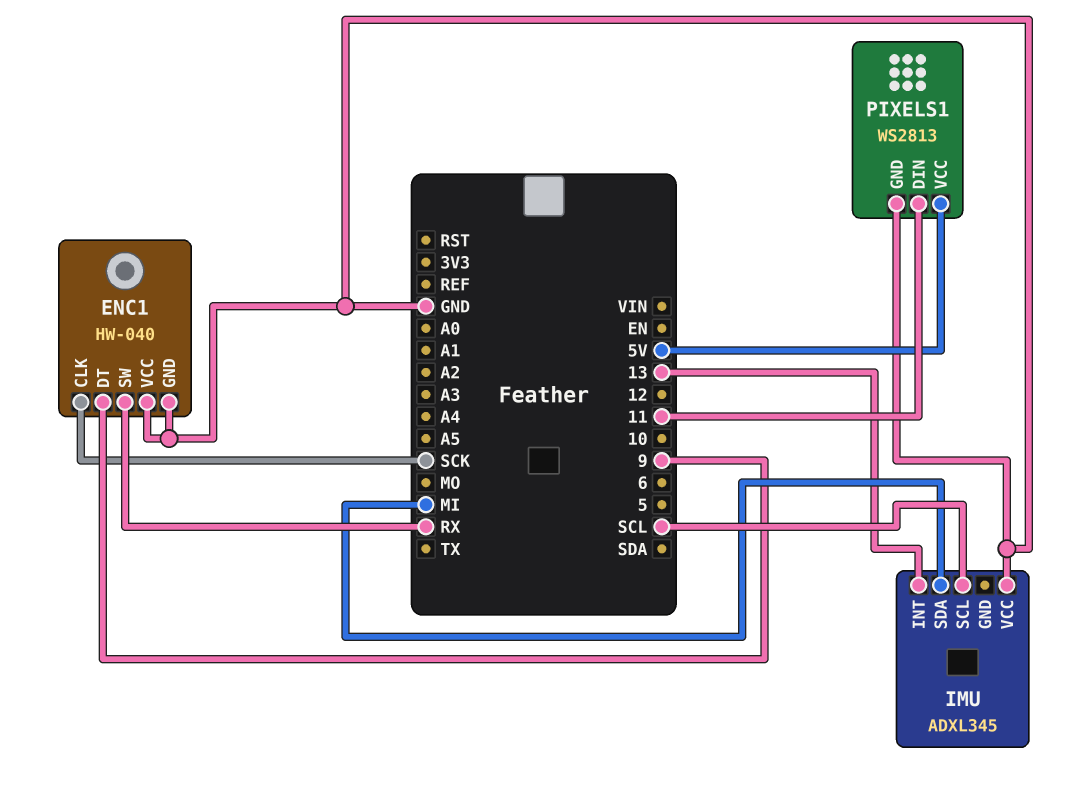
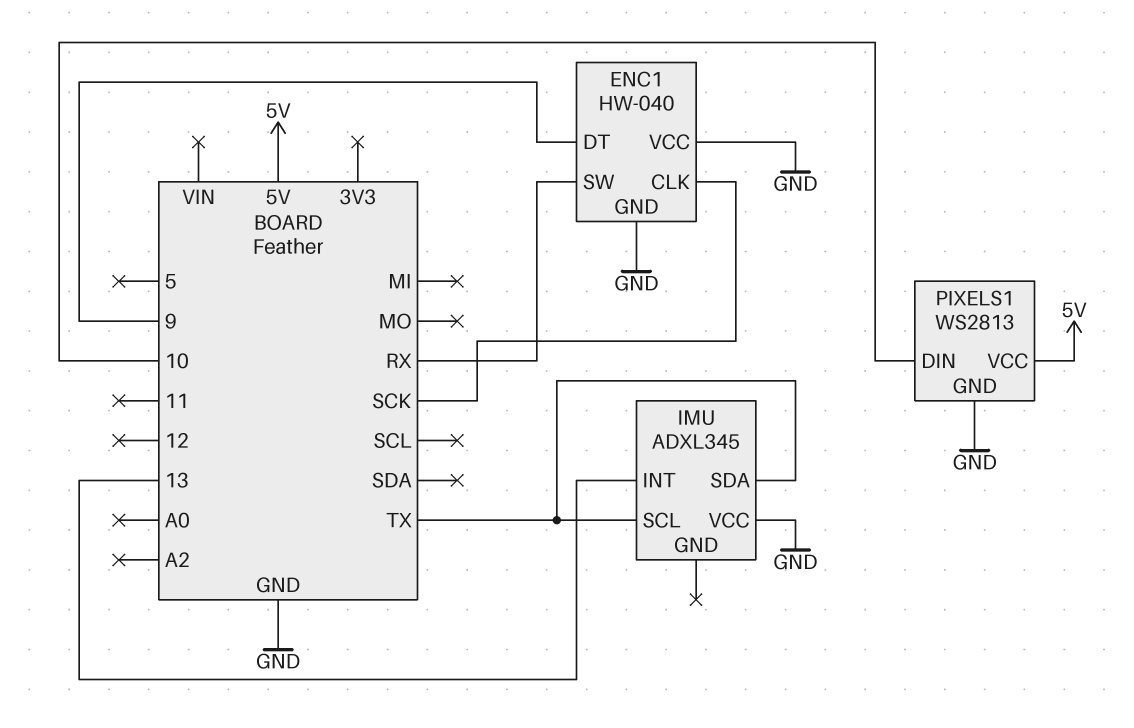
IMU pin SCL: SCL -> TX
IMU pin SDA: MI -> TX
PIXELS1 pin DIN: 11 -> 10

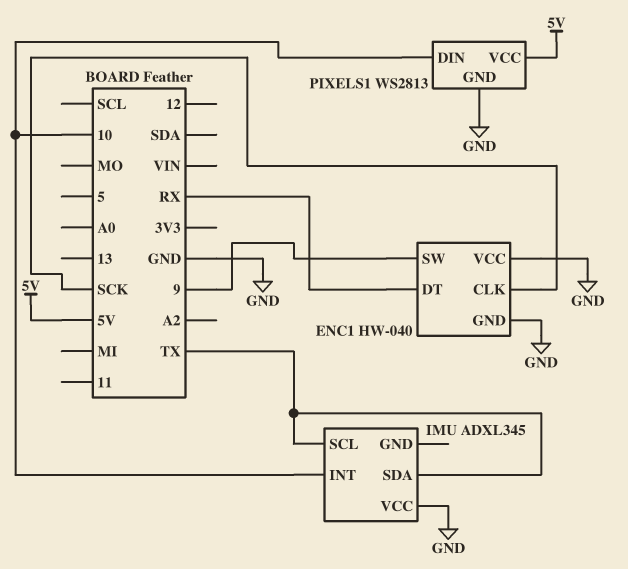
ENC1 pin DT: 9 -> RX
ENC1 pin SW: RX -> 9
IMU pin INT: 13 -> 10

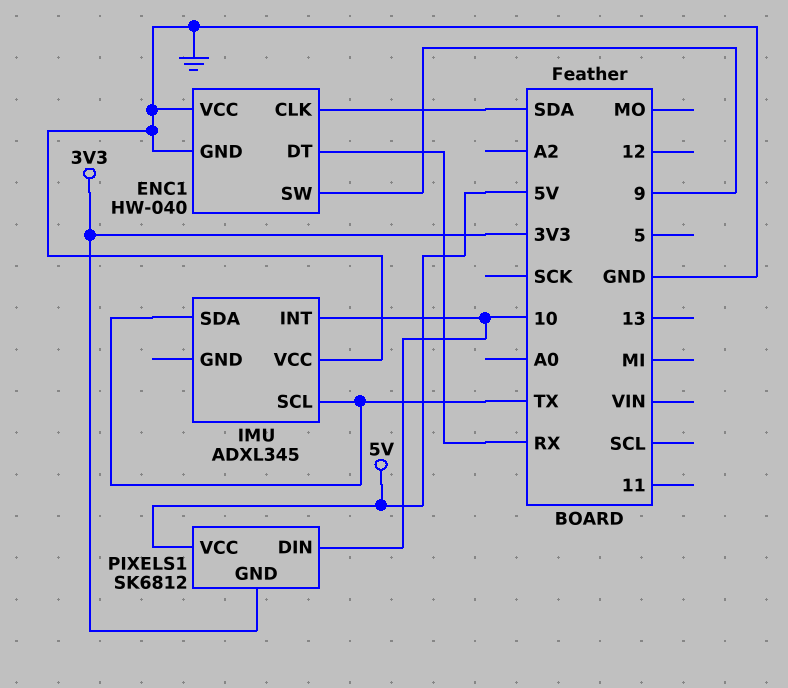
ENC1 pin CLK: SCK -> SDA
PIXELS1: WS2813 -> SK6812
PIXELS1 pin GND: GND -> 3V3

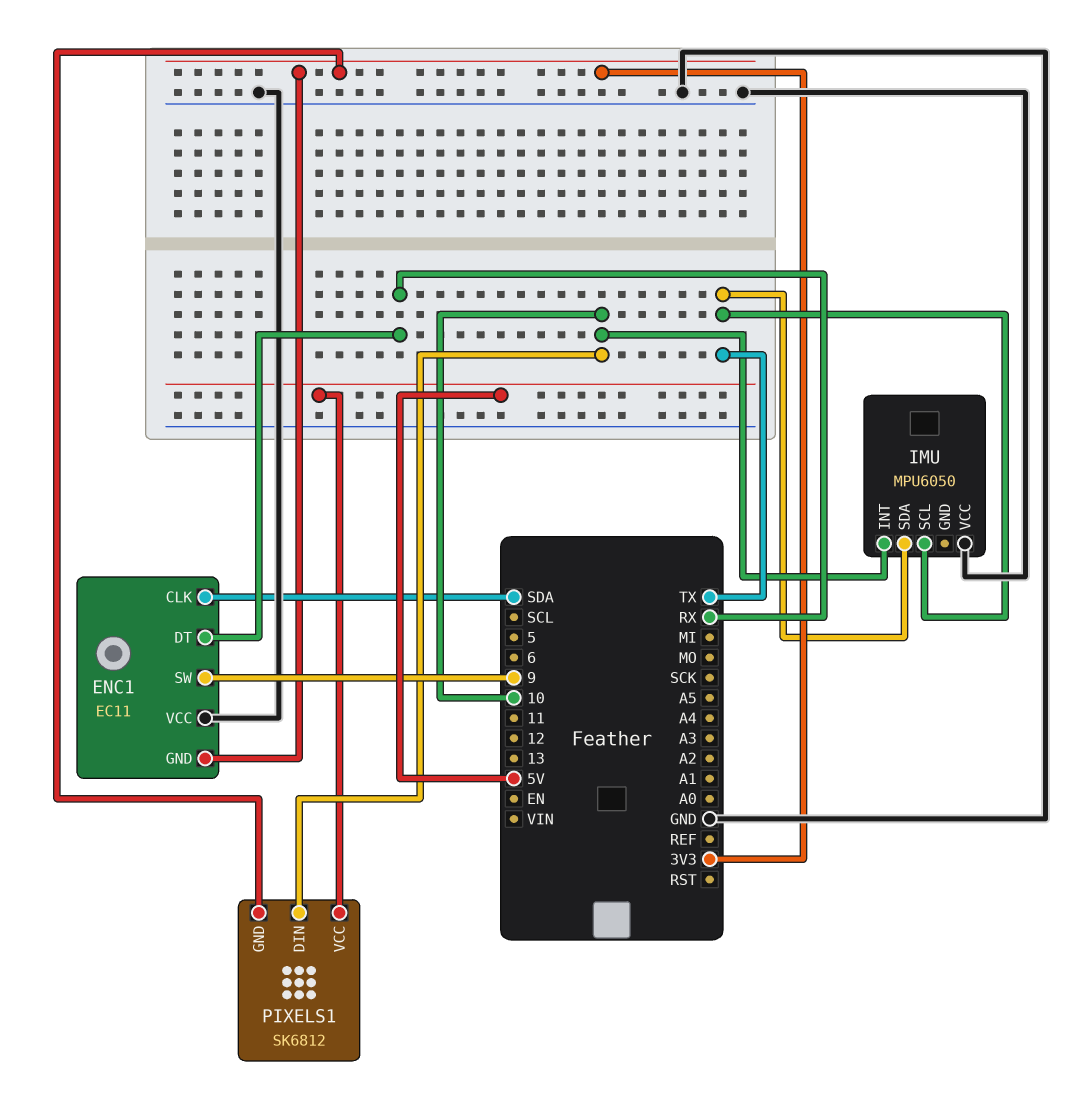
ENC1: HW-040 -> EC11
ENC1 pin GND: GND -> 3V3
IMU: ADXL345 -> MPU6050

